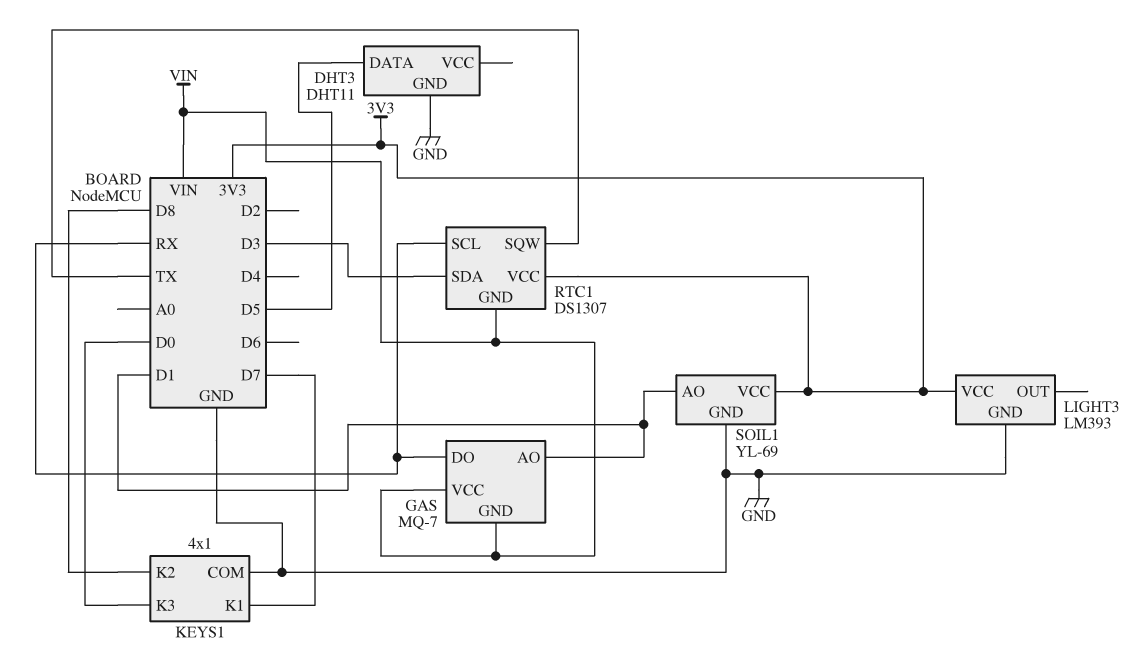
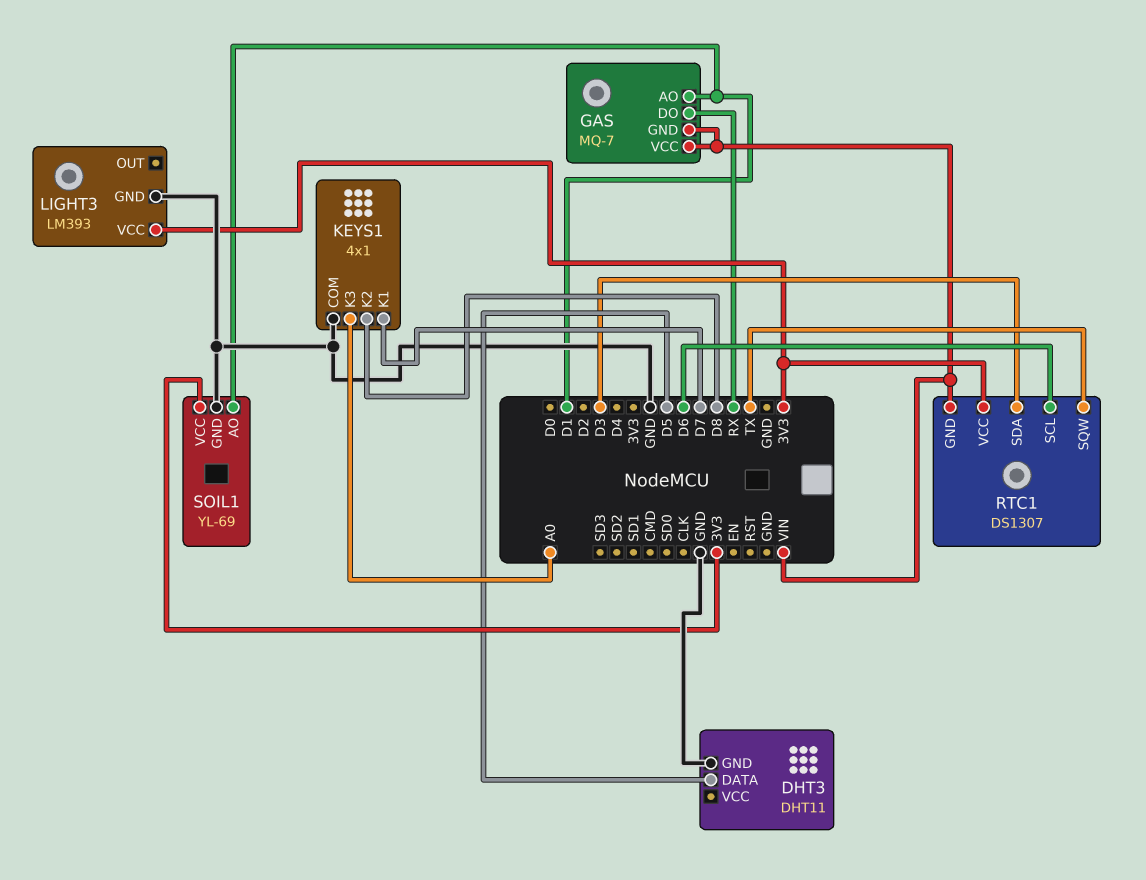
KEYS1 pin K3: D0 -> A0
RTC1 pin SCL: RX -> D6

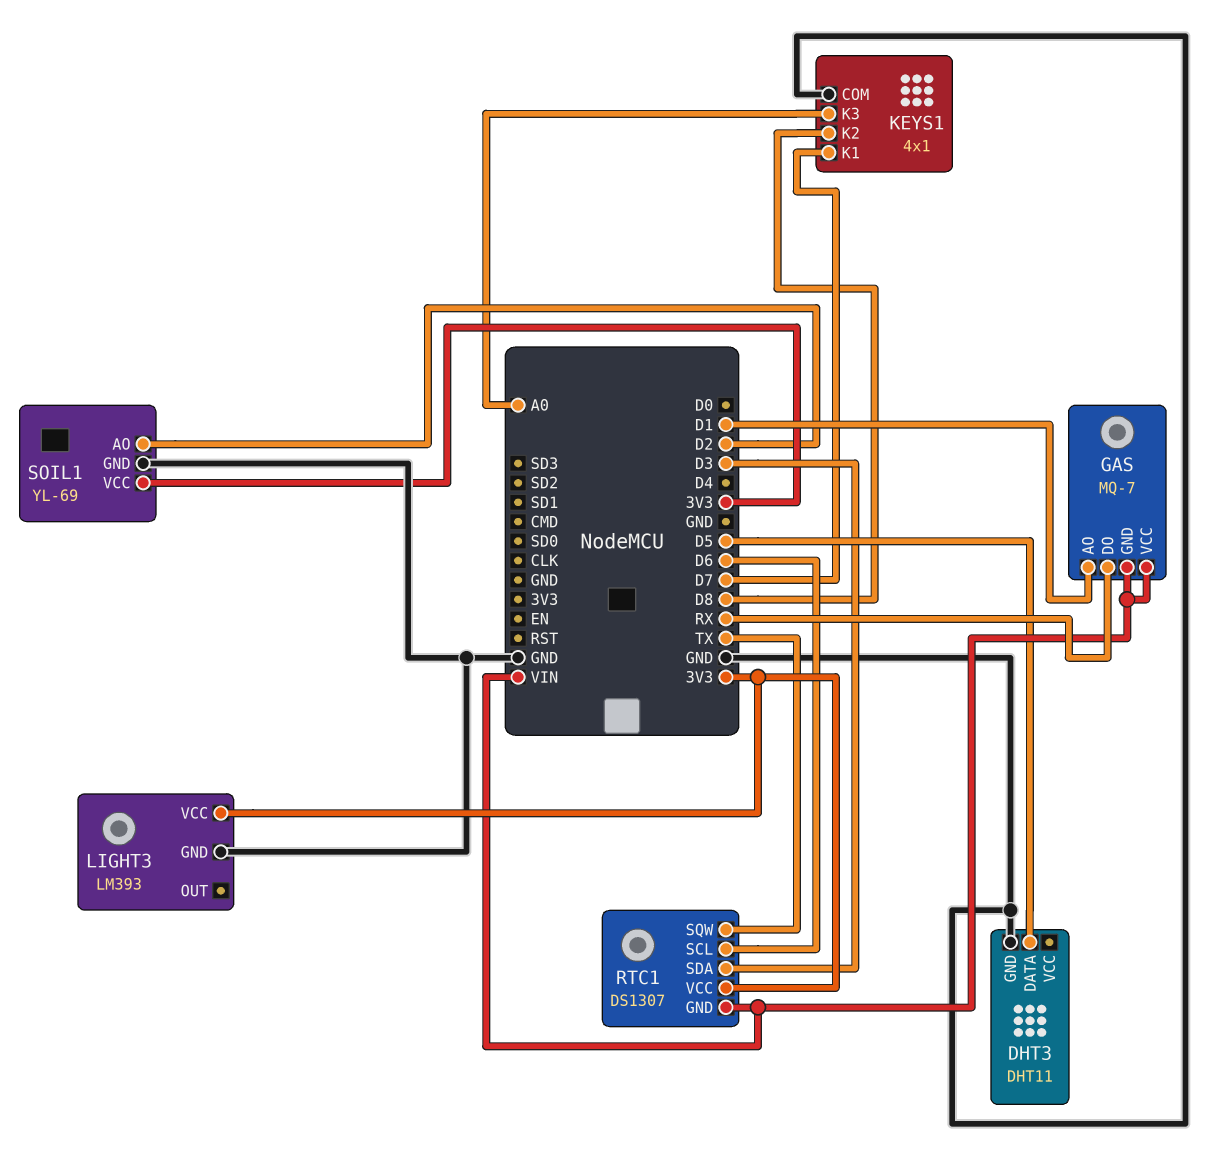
SOIL1 pin AO: D1 -> D2

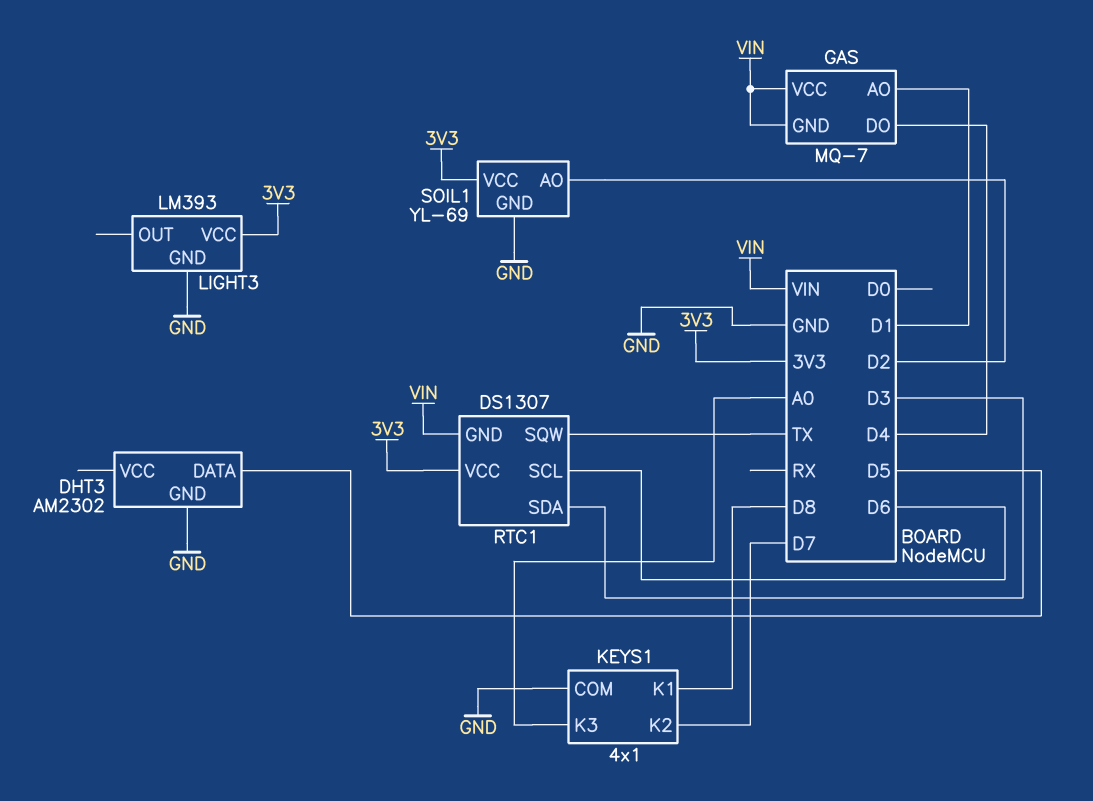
DHT3: DHT11 -> AM2302
GAS pin DO: RX -> D4
KEYS1 pin K1: D7 -> D8
KEYS1 pin K2: D8 -> D7

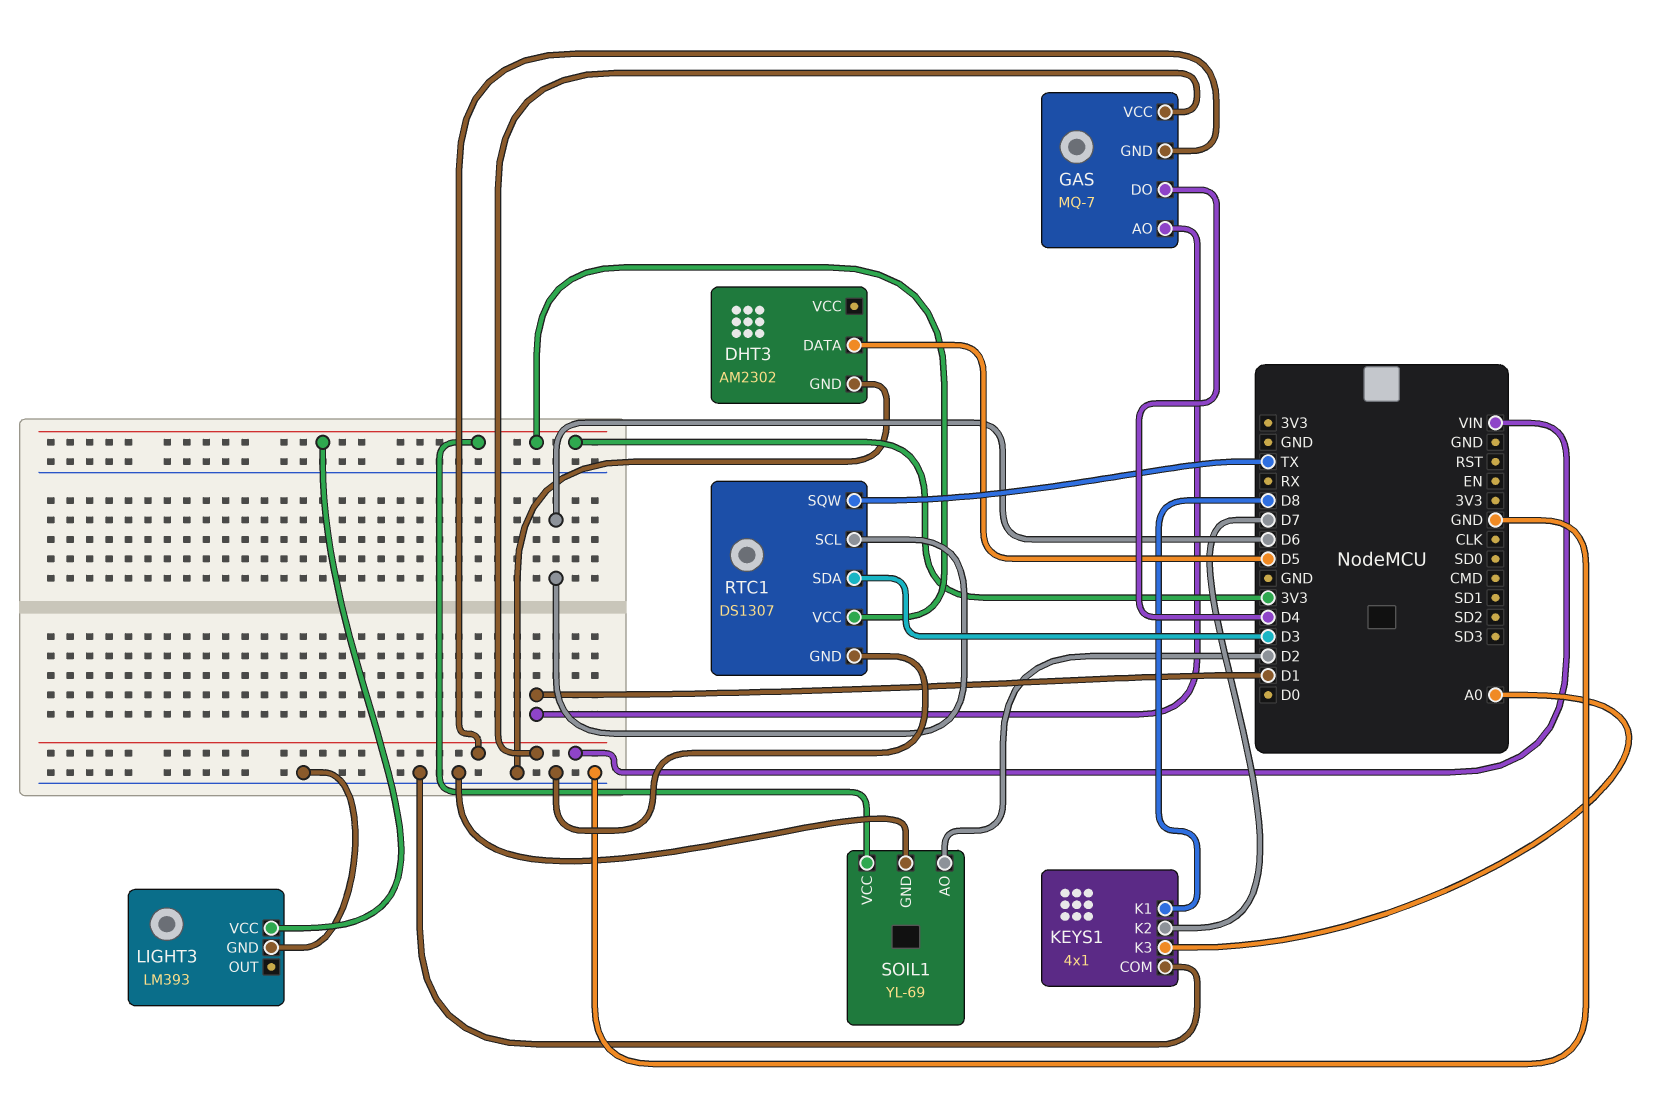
RTC1 pin GND: VIN -> GND

